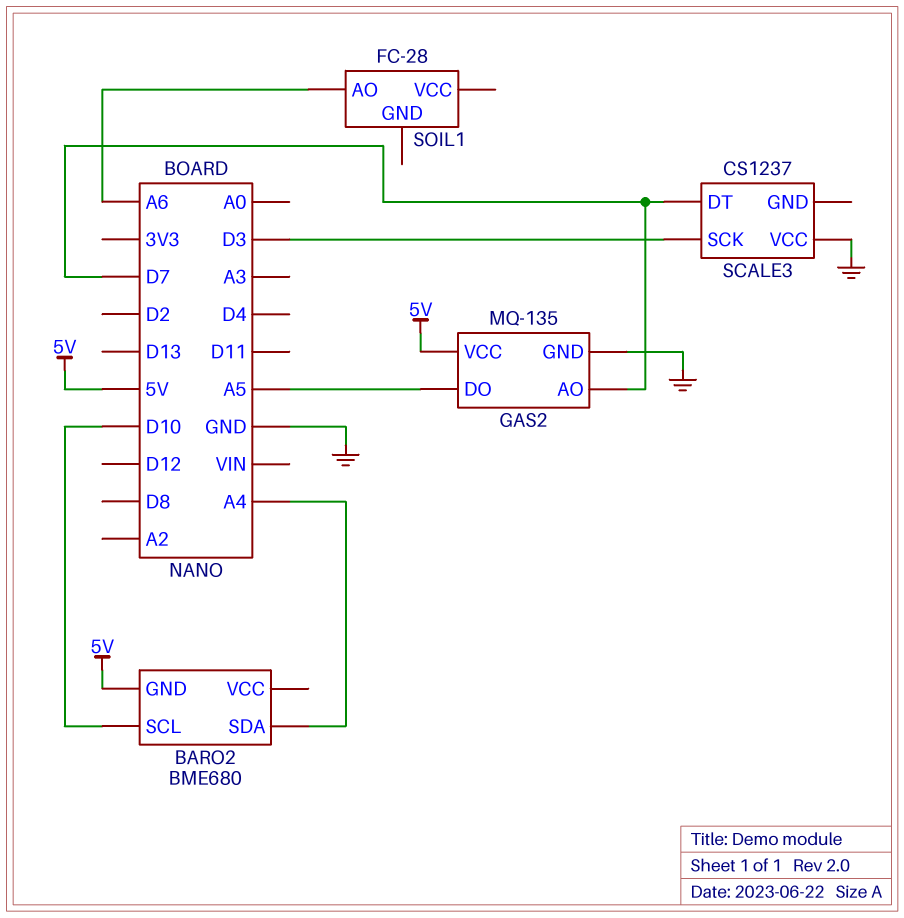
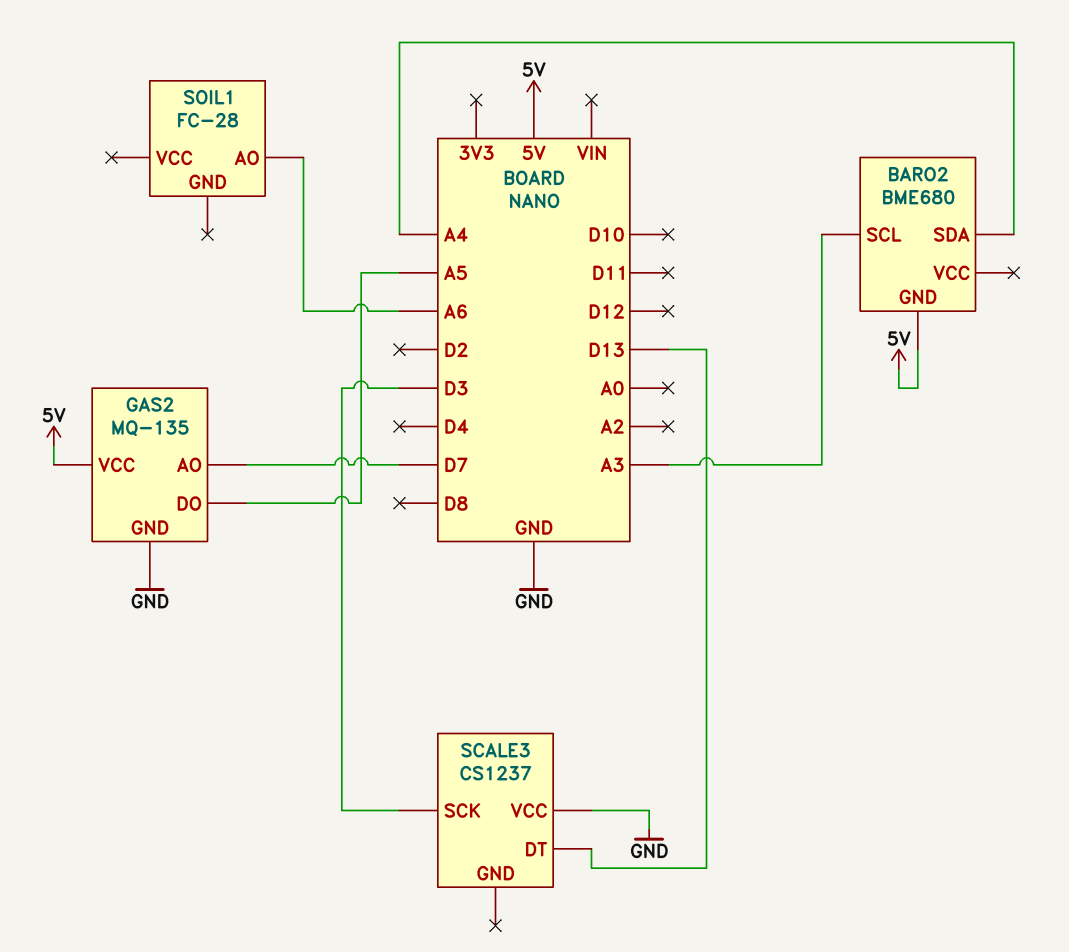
BARO2 pin SCL: D10 -> A3
SCALE3 pin DT: D7 -> D13

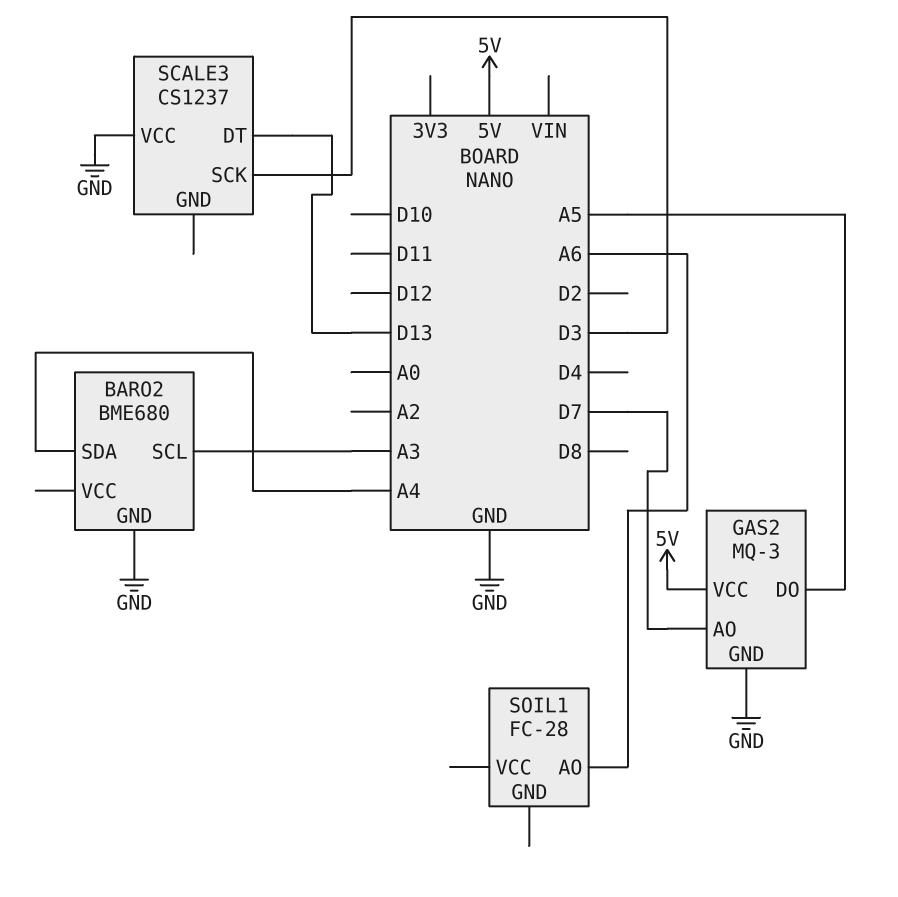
BARO2 pin GND: 5V -> GND
GAS2: MQ-135 -> MQ-3

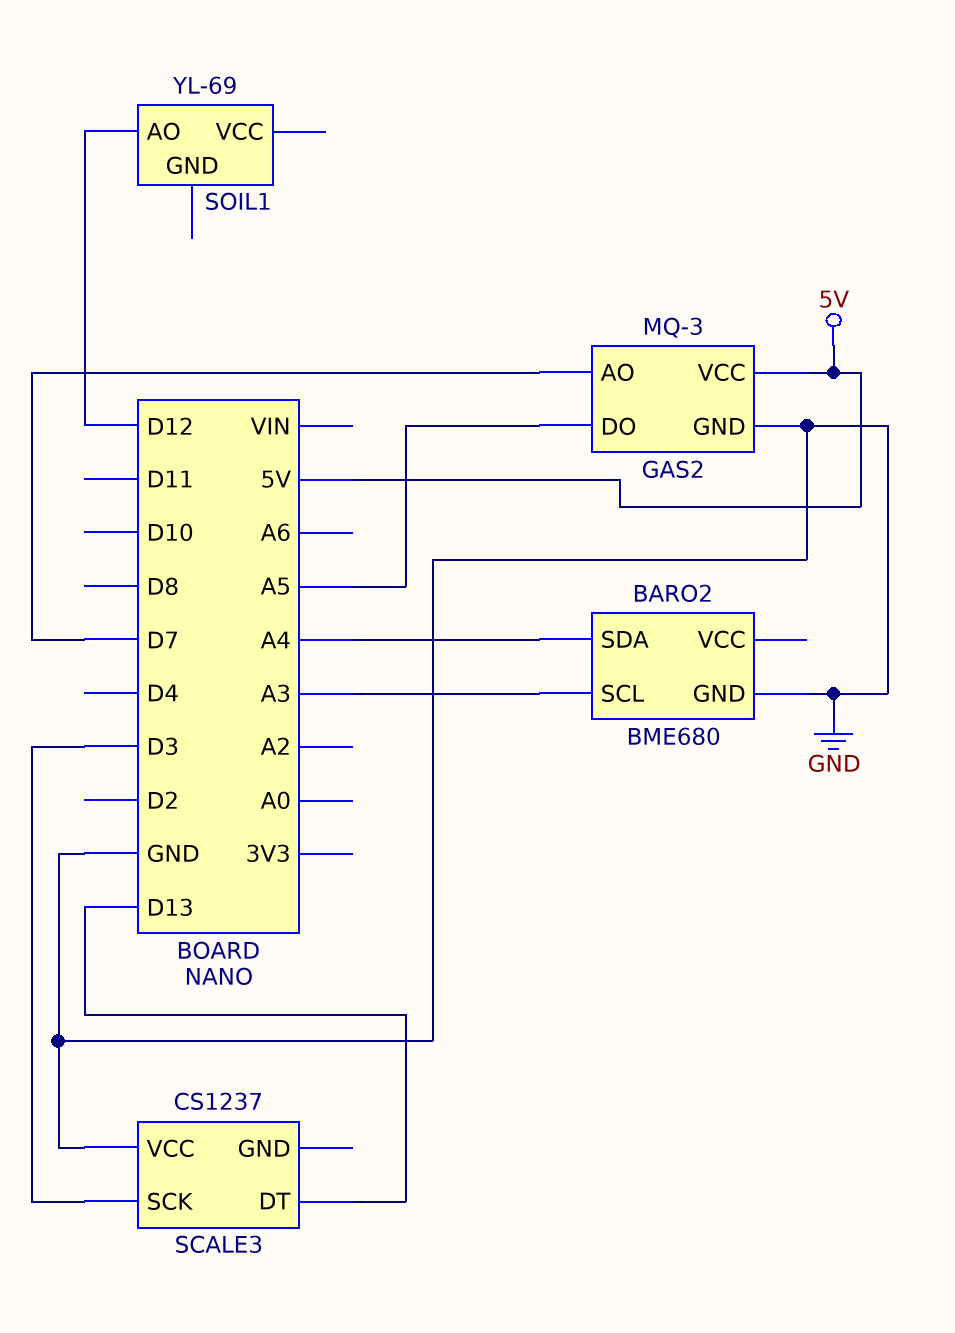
SOIL1: FC-28 -> YL-69
SOIL1 pin AO: A6 -> D12

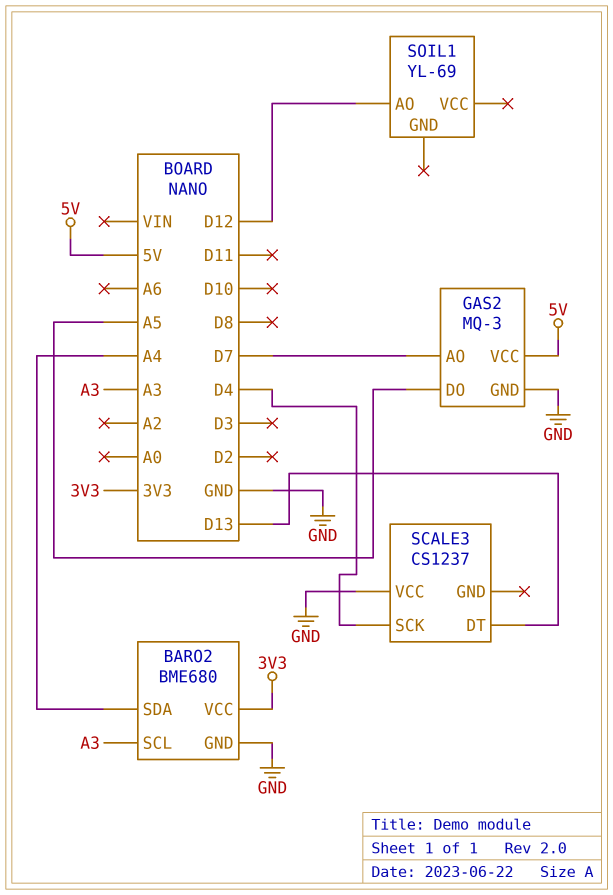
BARO2 pin VCC: none -> 3V3
SCALE3 pin SCK: D3 -> D4

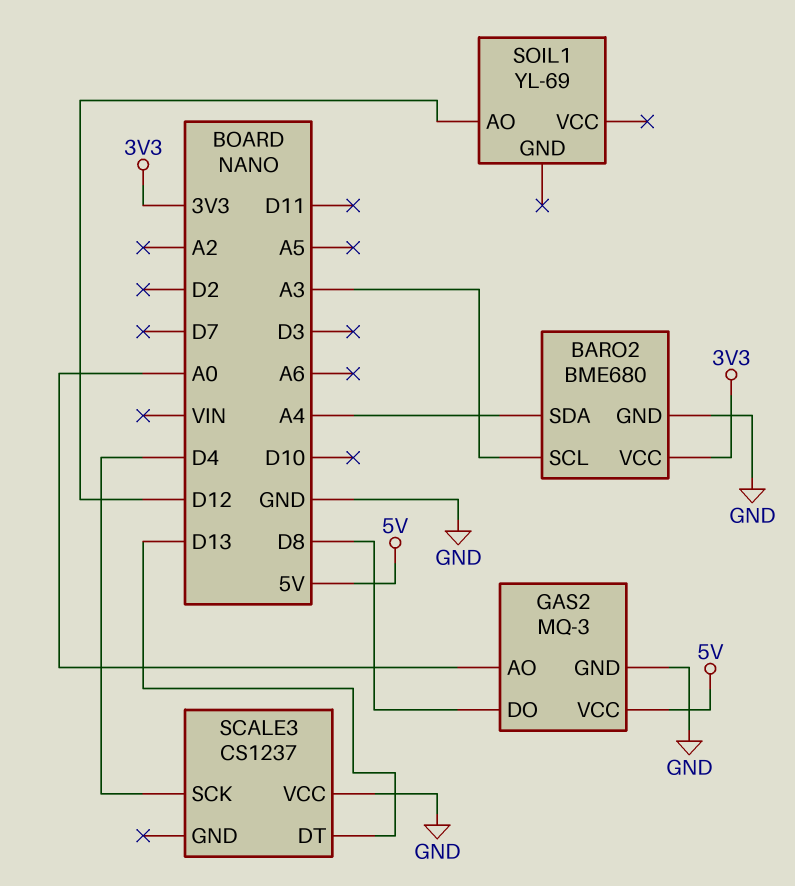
GAS2 pin AO: D7 -> A0
GAS2 pin DO: A5 -> D8

